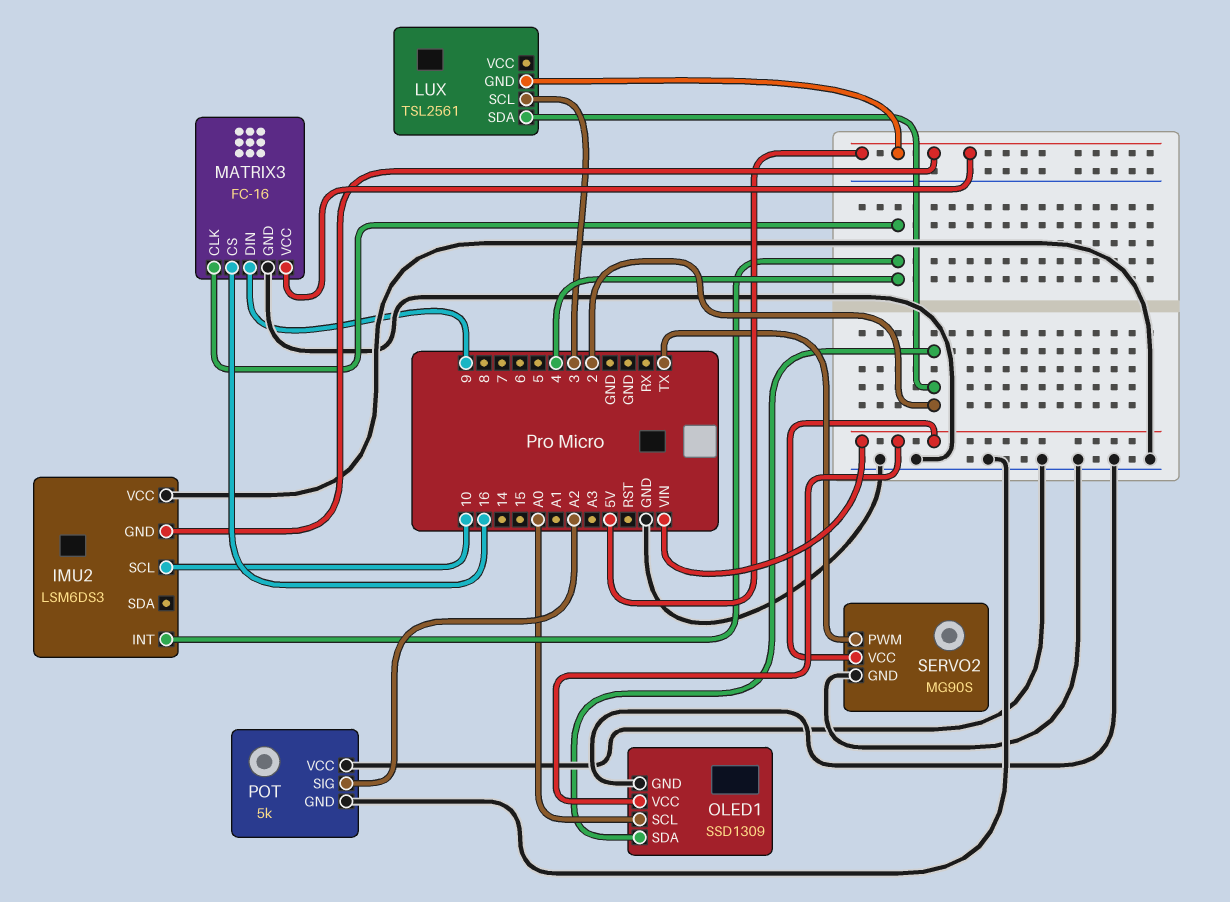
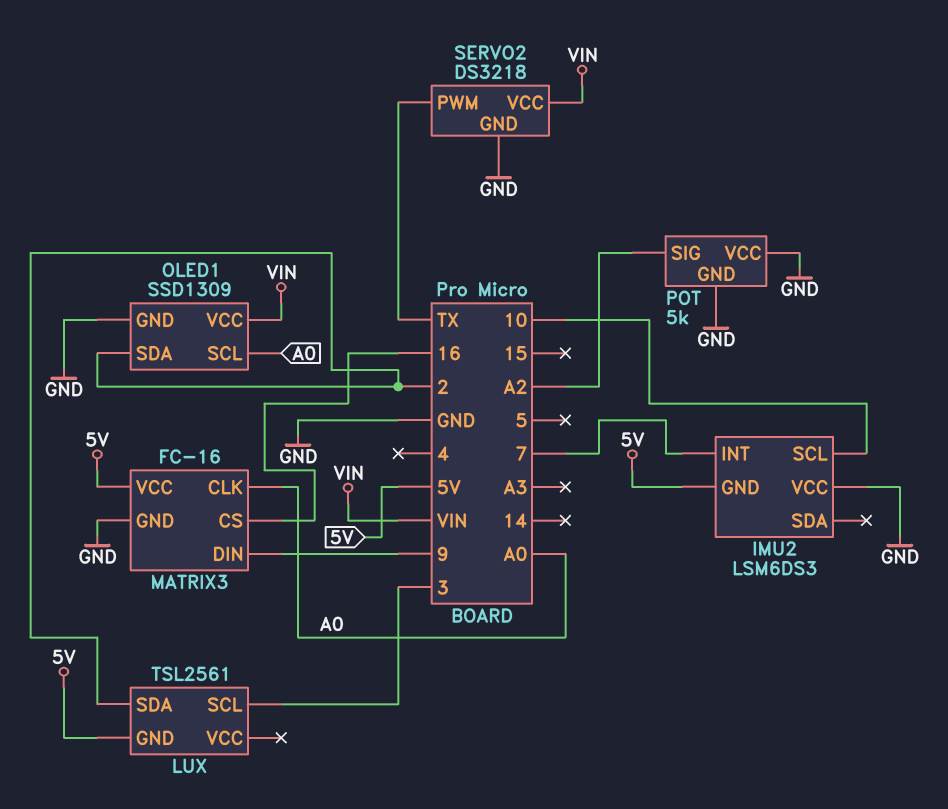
IMU2 pin INT: 4 -> 7
MATRIX3 pin CLK: 4 -> A0
SERVO2: MG90S -> DS3218

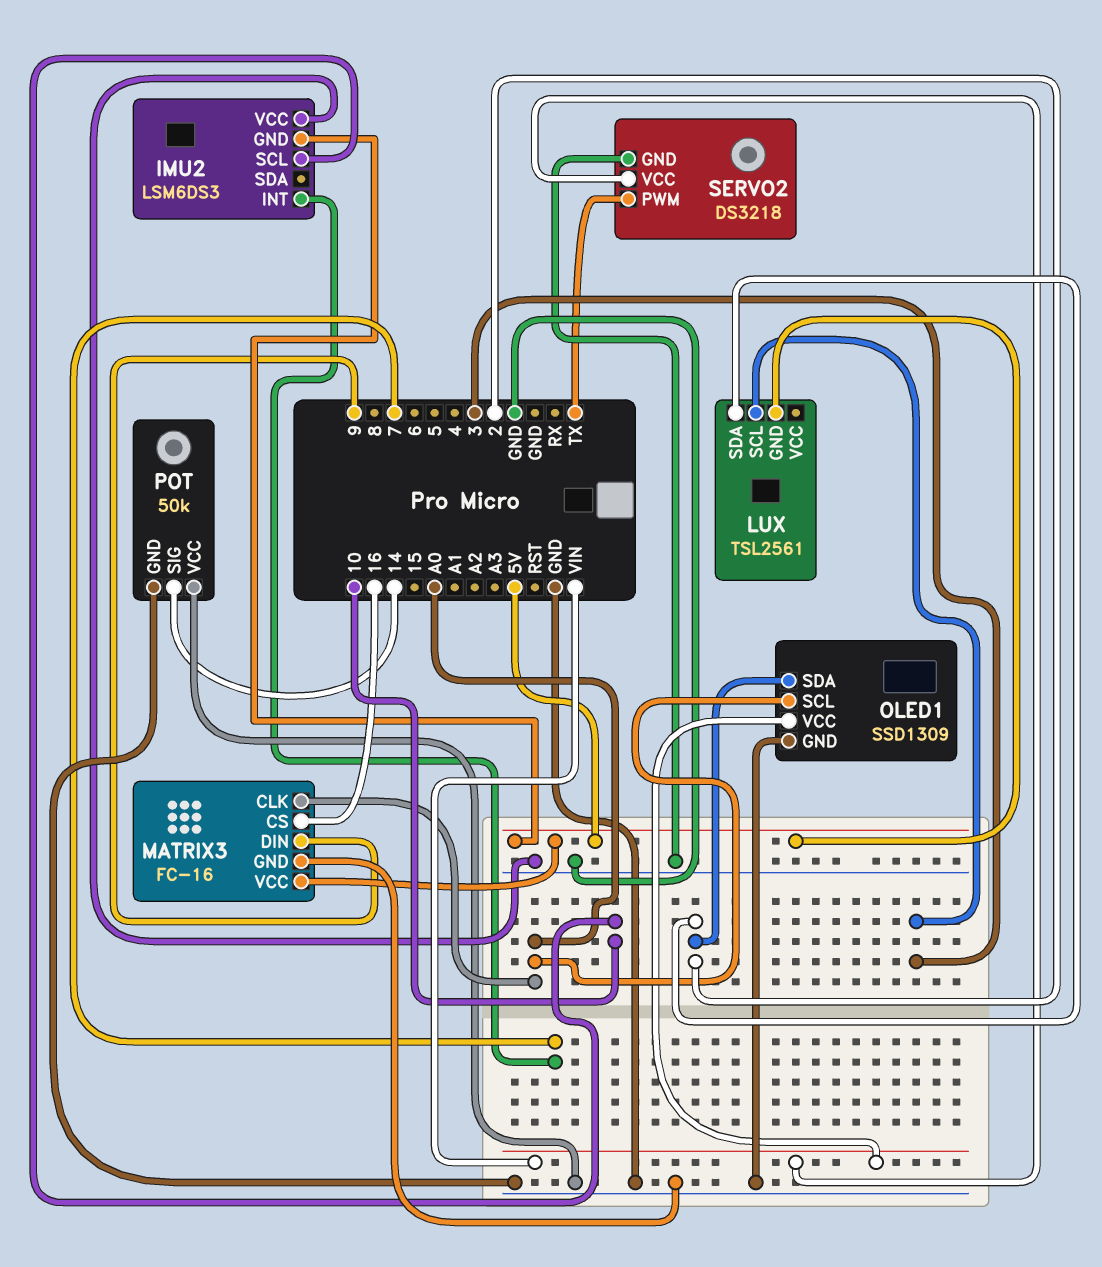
POT: 5k -> 50k
POT pin SIG: A2 -> 14

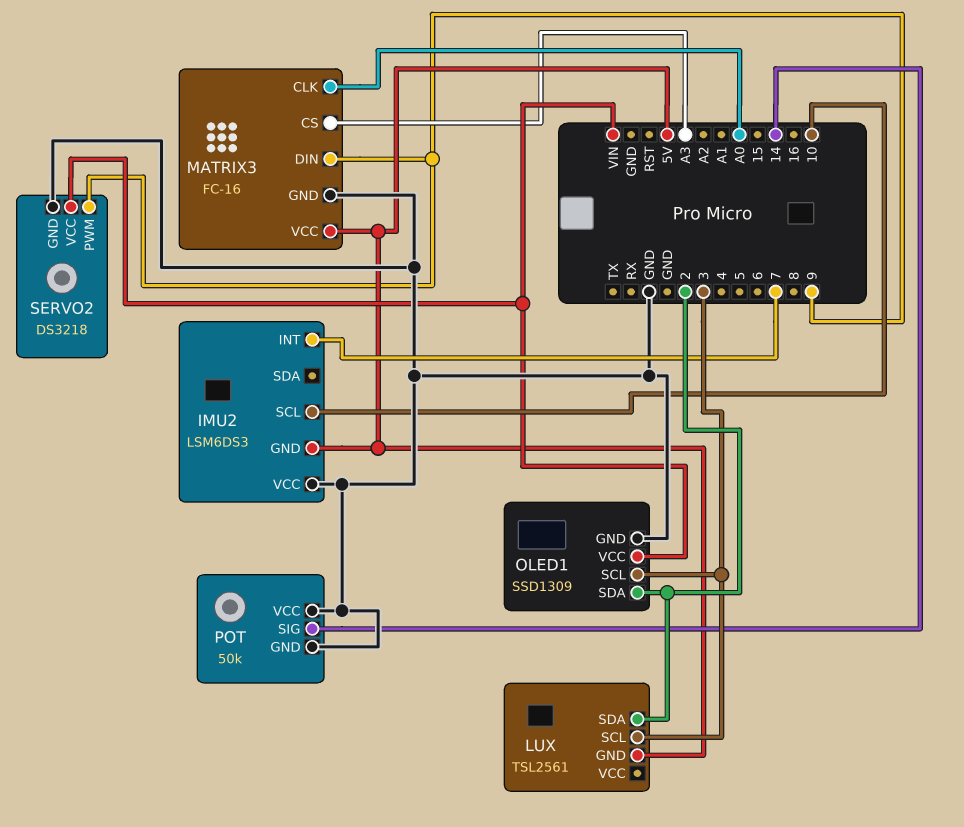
MATRIX3 pin CS: 16 -> A3
OLED1 pin SCL: A0 -> 3
SERVO2 pin PWM: TX -> 9

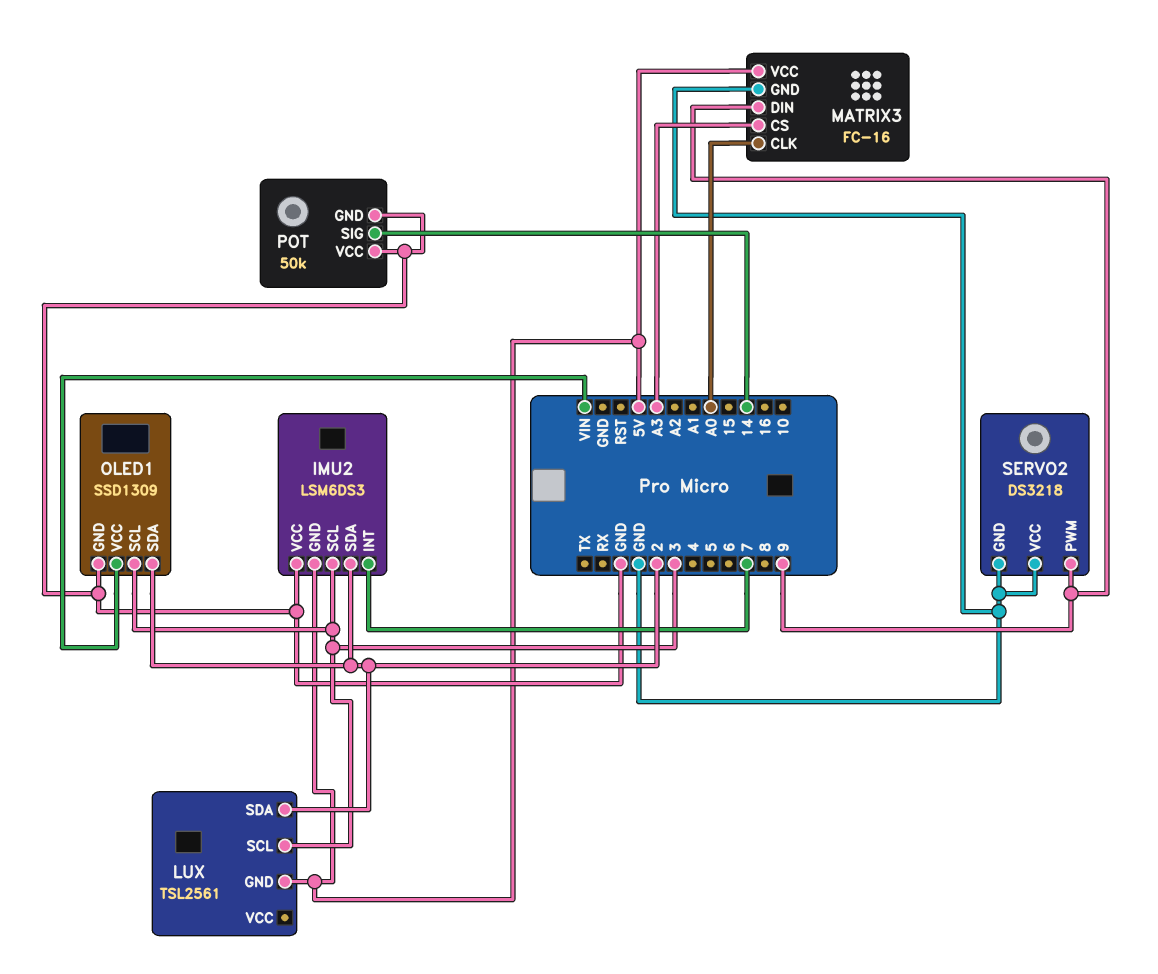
IMU2 pin SCL: 10 -> 3
IMU2 pin SDA: none -> 2
SERVO2 pin VCC: VIN -> GND

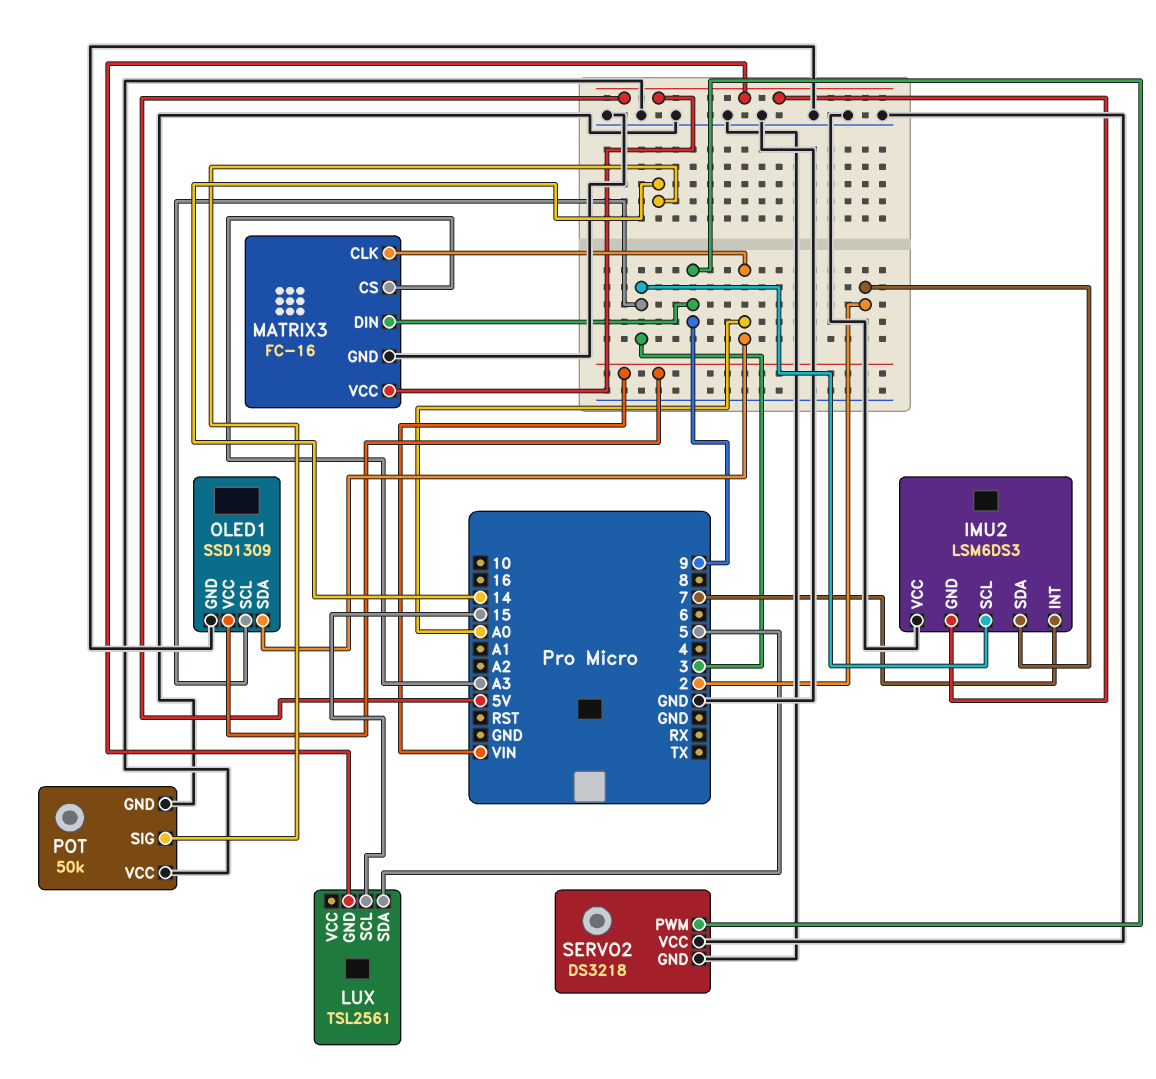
LUX pin SCL: 3 -> 15
LUX pin SDA: 2 -> 5
OLED1 pin SDA: 2 -> A0

